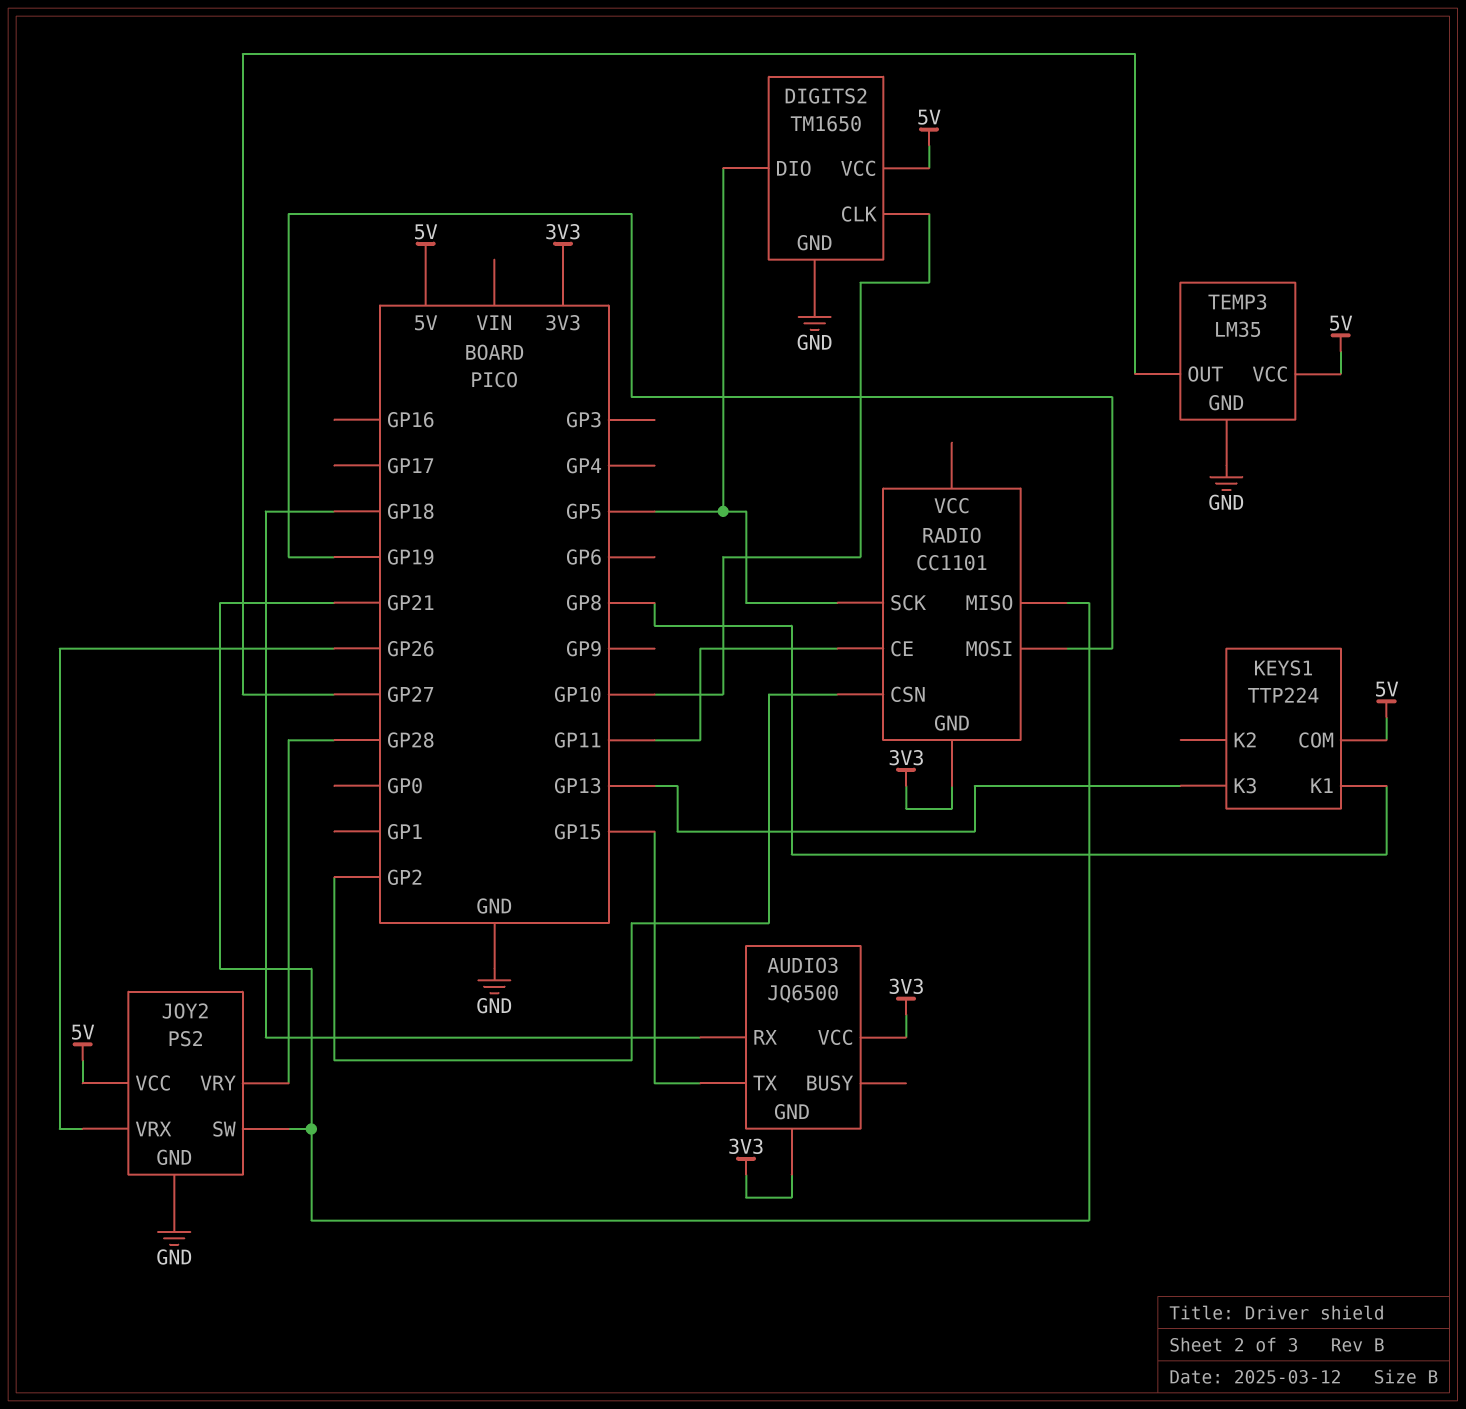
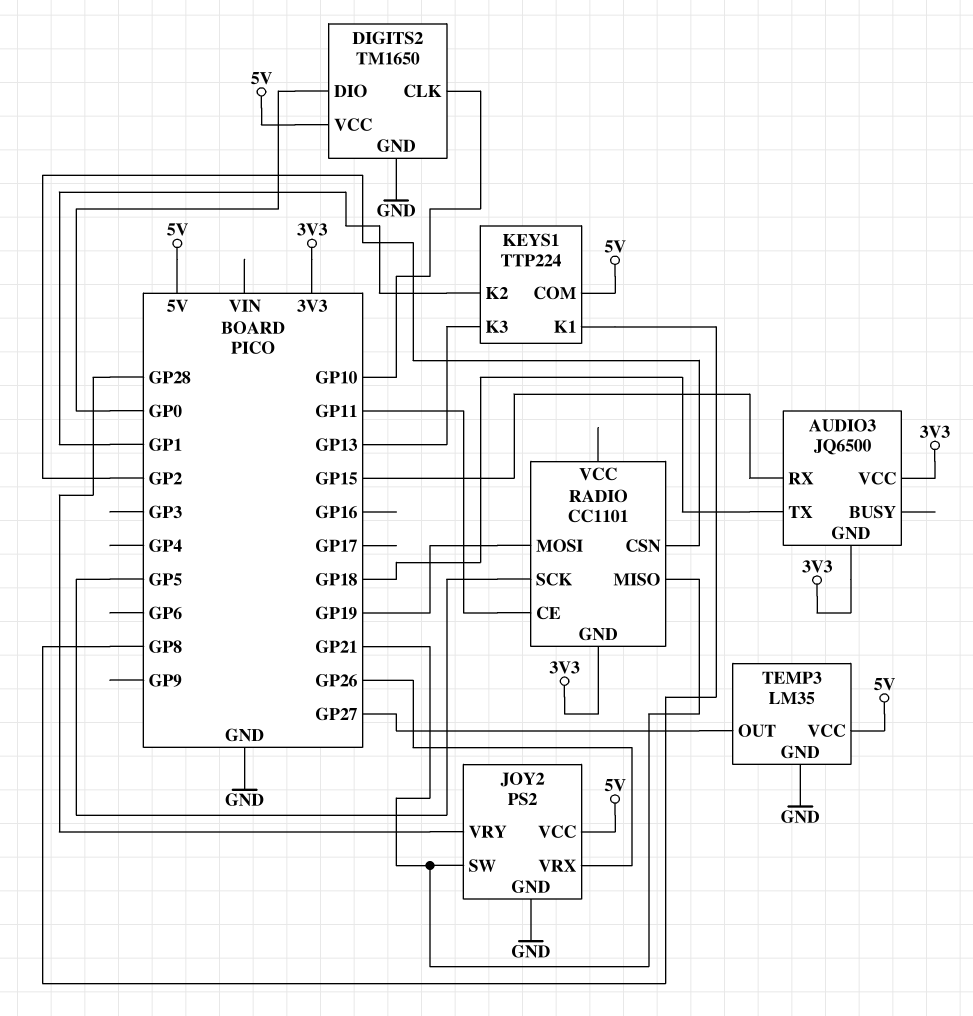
AUDIO3 pin RX: GP18 -> GP15
AUDIO3 pin TX: GP15 -> GP18
DIGITS2 pin DIO: GP5 -> GP0
KEYS1 pin K2: none -> GP1

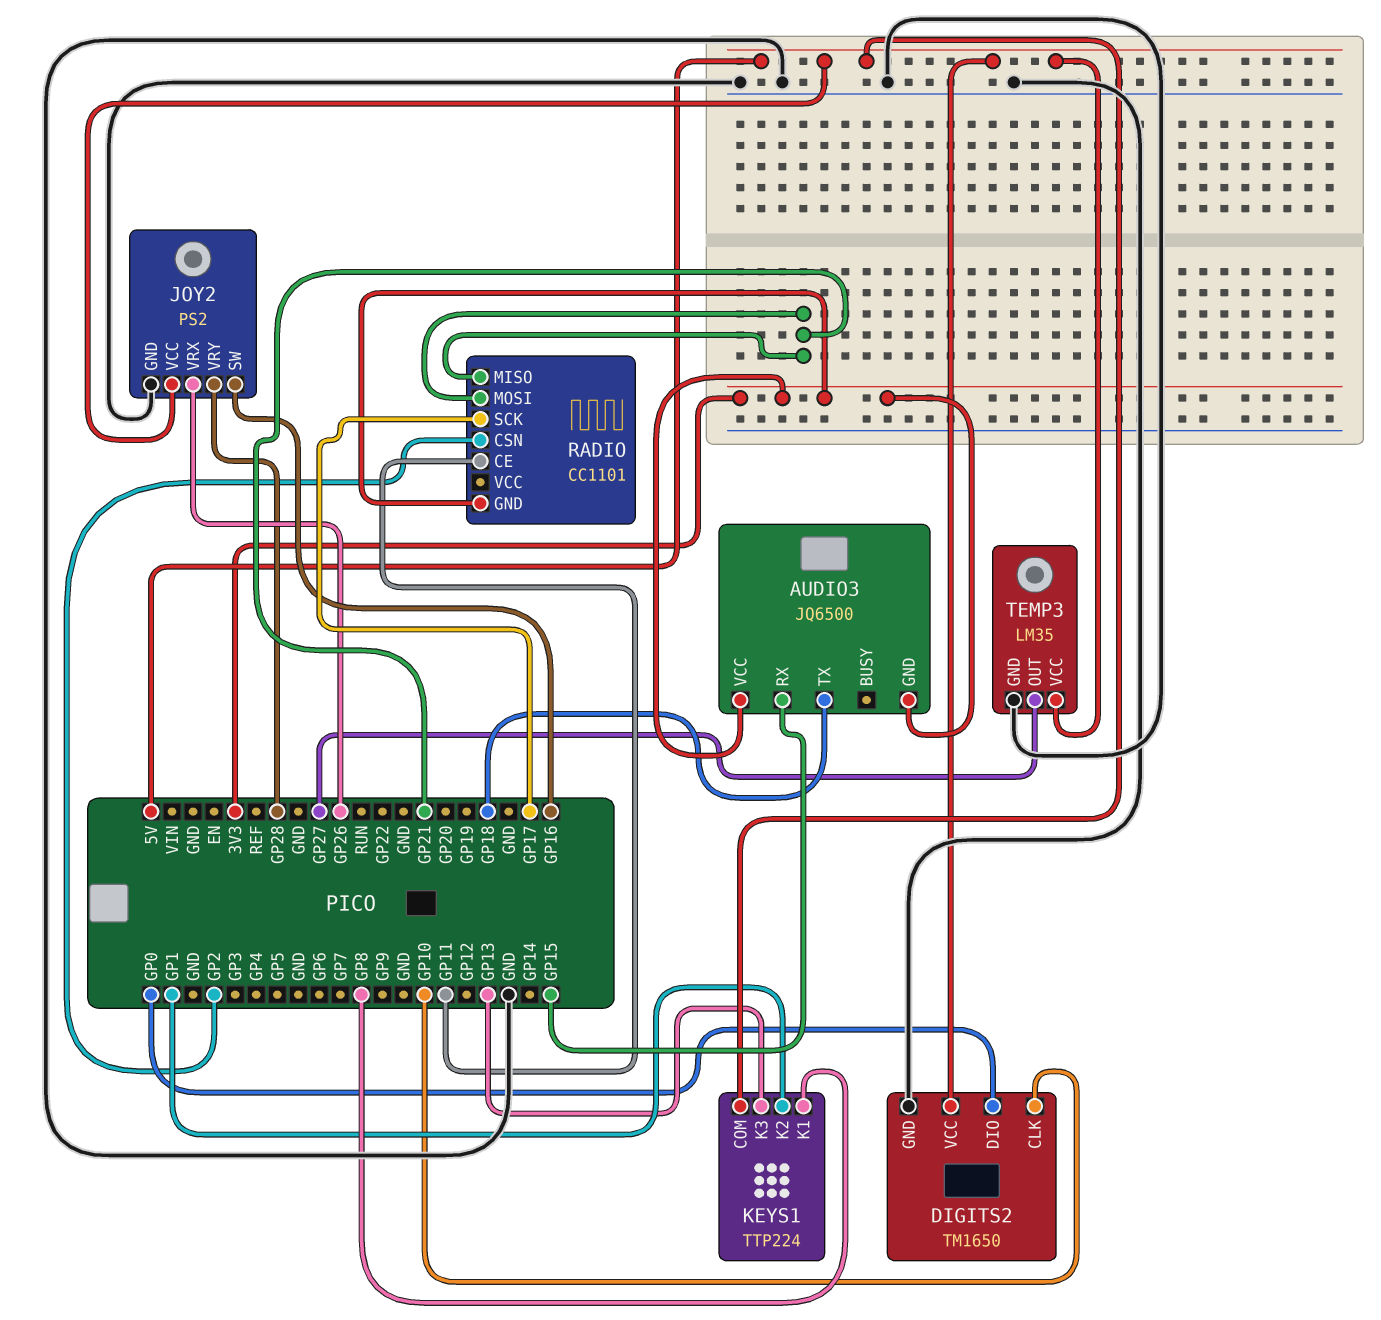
JOY2 pin SW: GP21 -> GP16
RADIO pin MOSI: GP19 -> GP21
RADIO pin SCK: GP5 -> GP17

